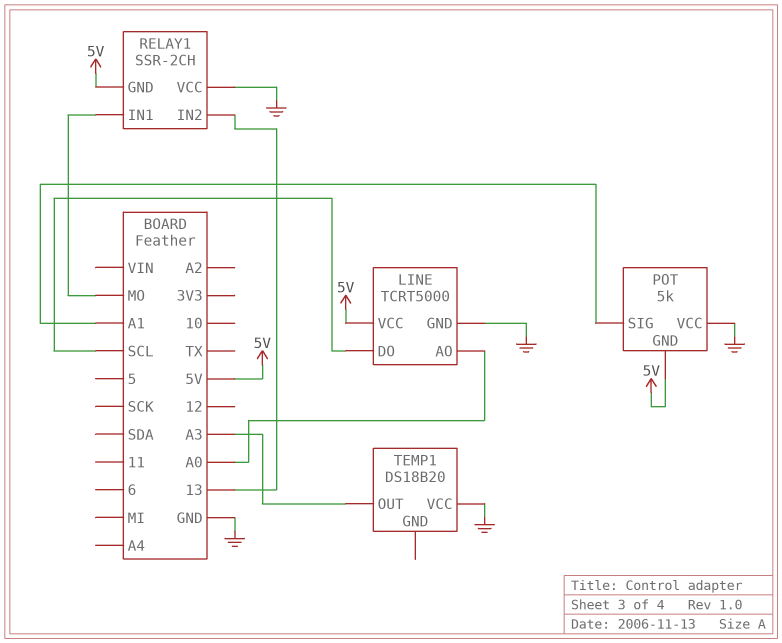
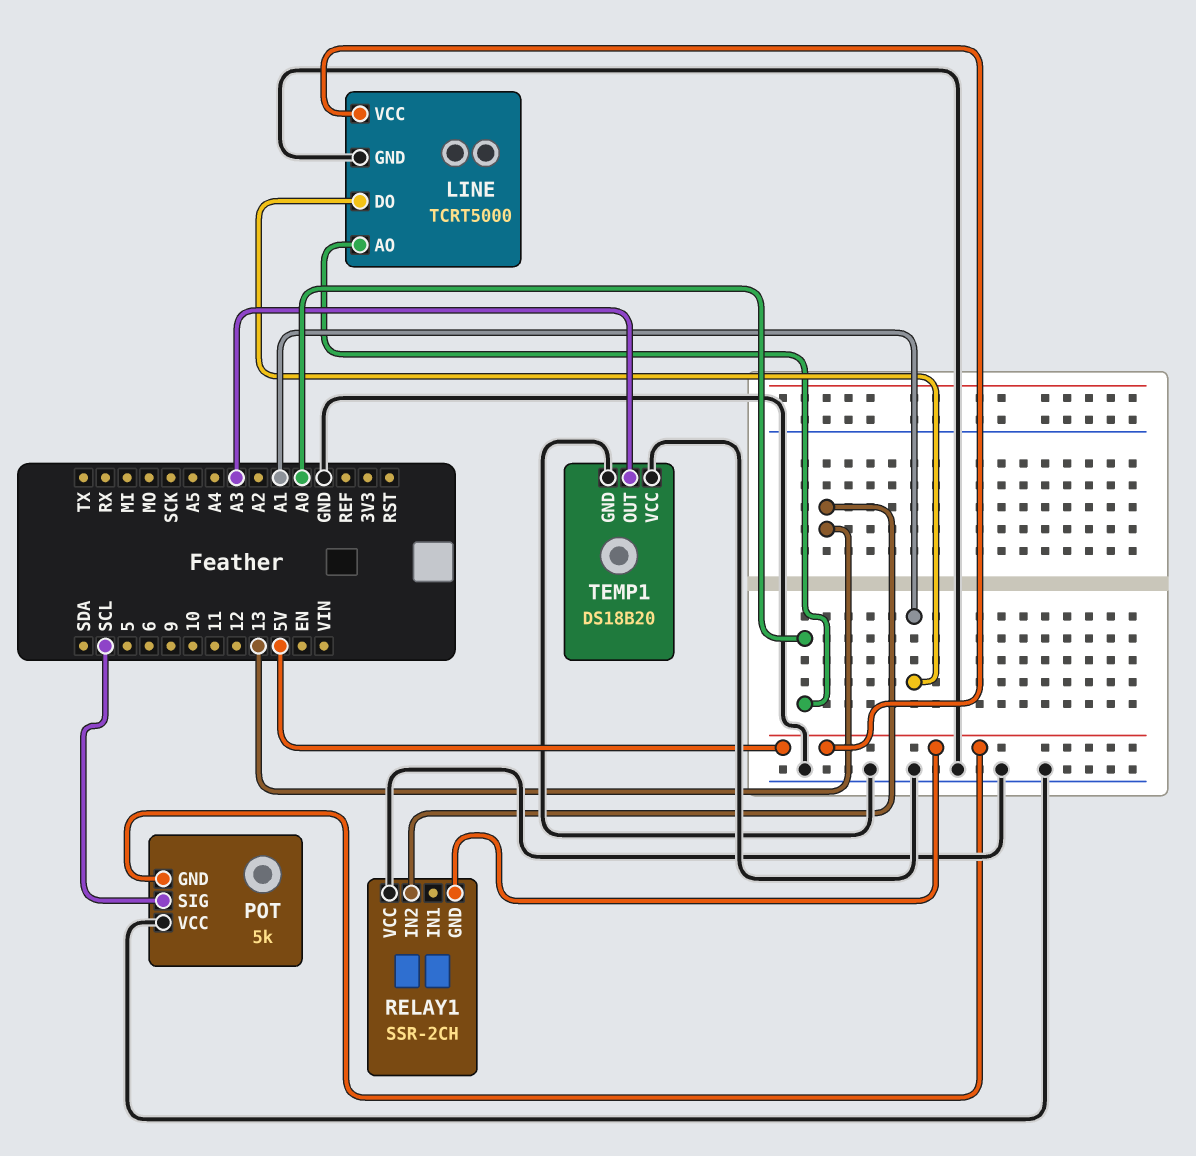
LINE pin DO: SCL -> A1
POT pin SIG: A1 -> SCL
RELAY1 pin IN1: MO -> none
TEMP1 pin GND: none -> GND

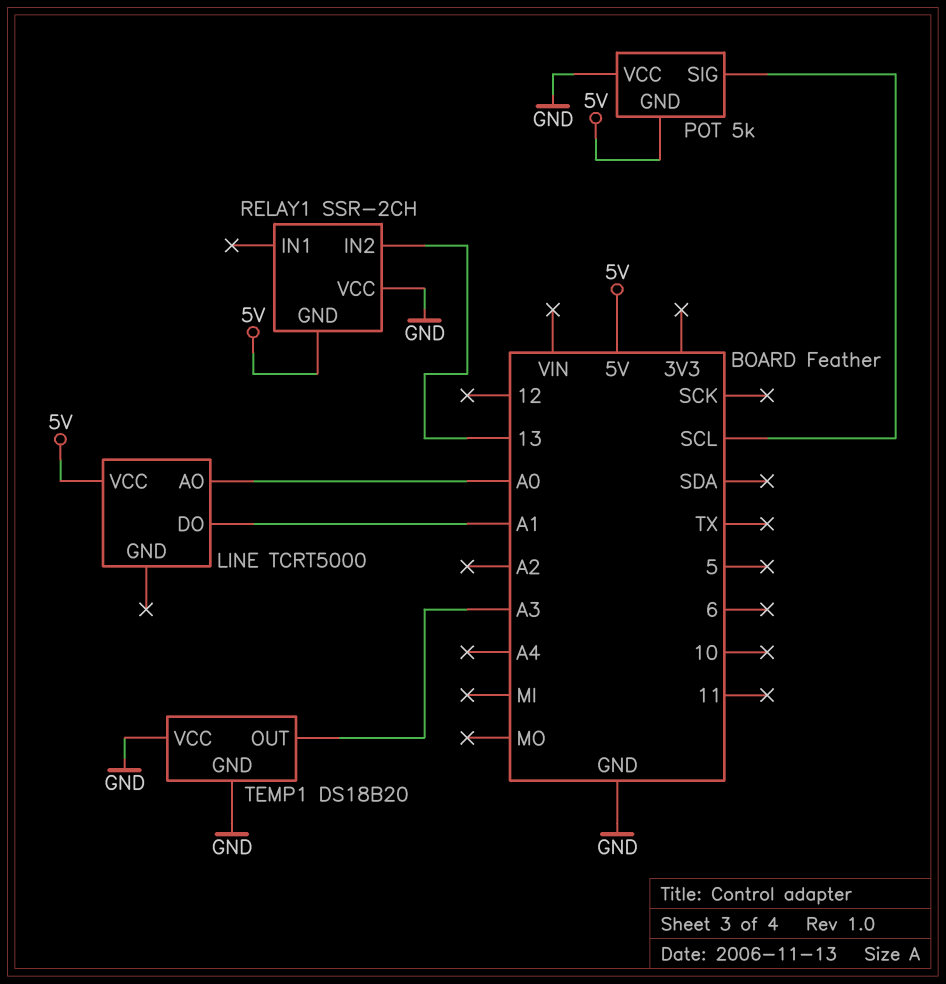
LINE pin GND: GND -> none

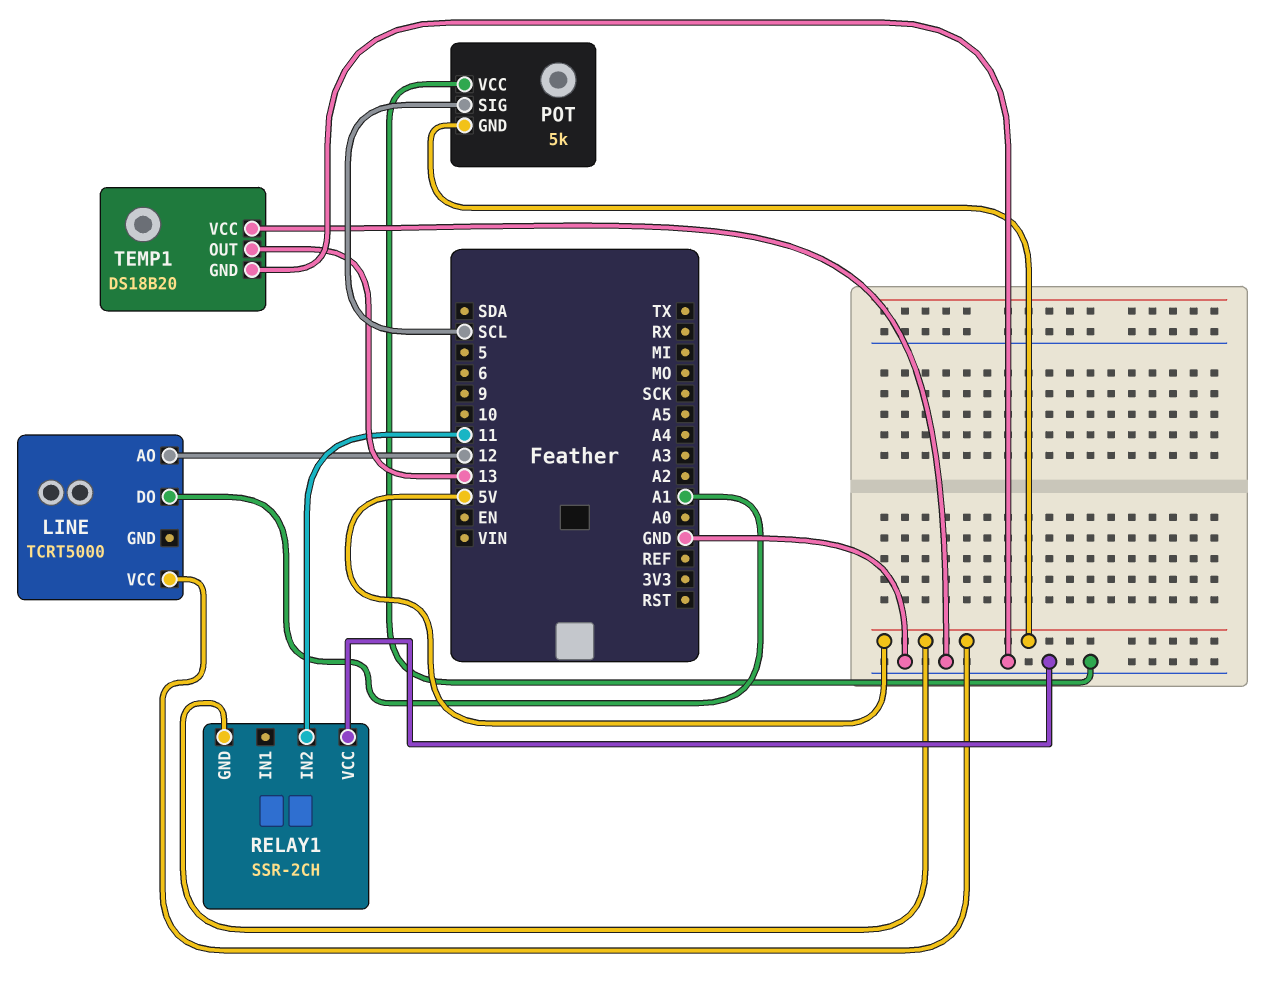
LINE pin AO: A0 -> 12
RELAY1 pin IN2: 13 -> 11
TEMP1 pin OUT: A3 -> 13

